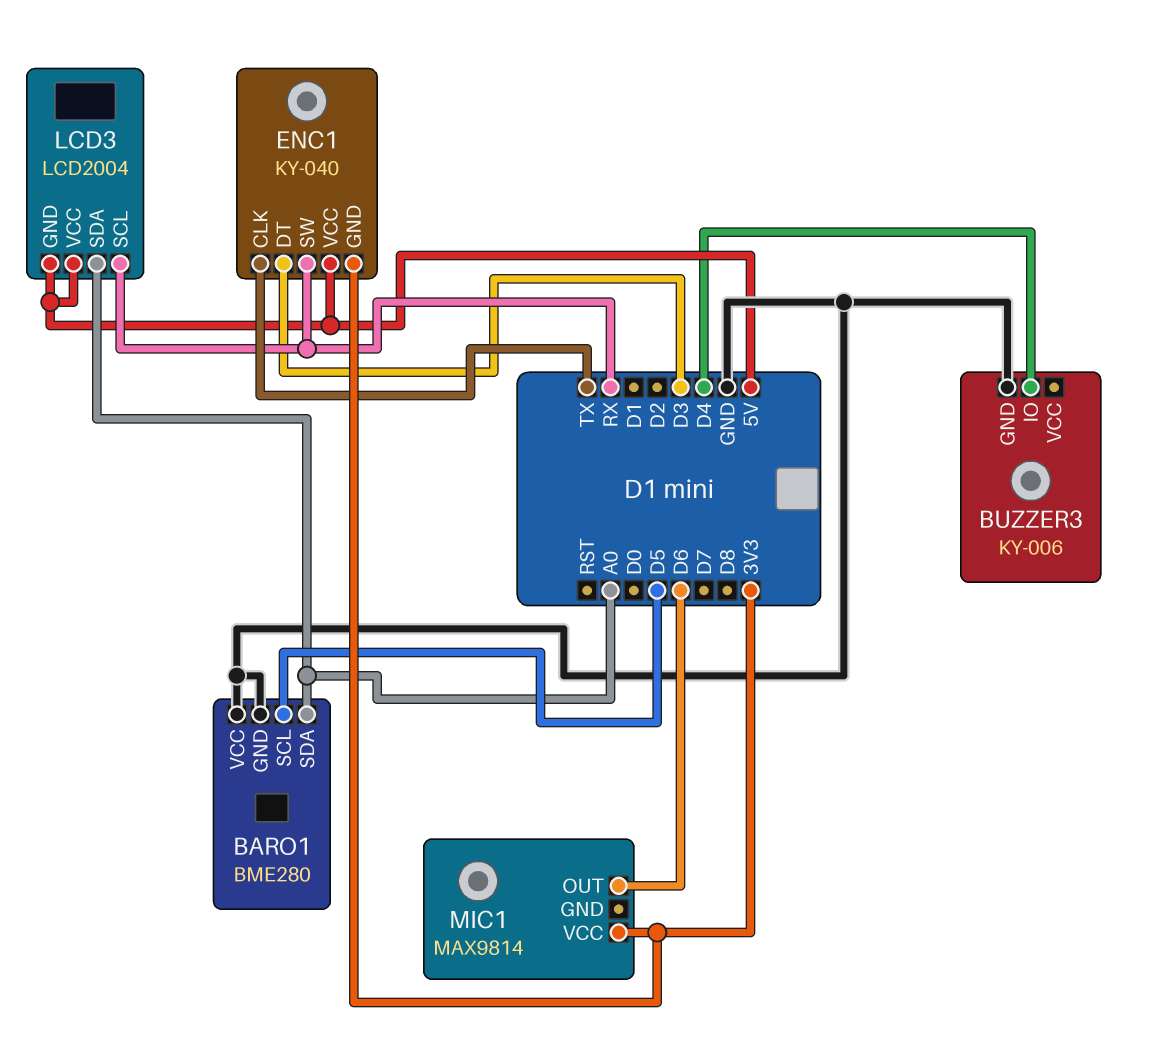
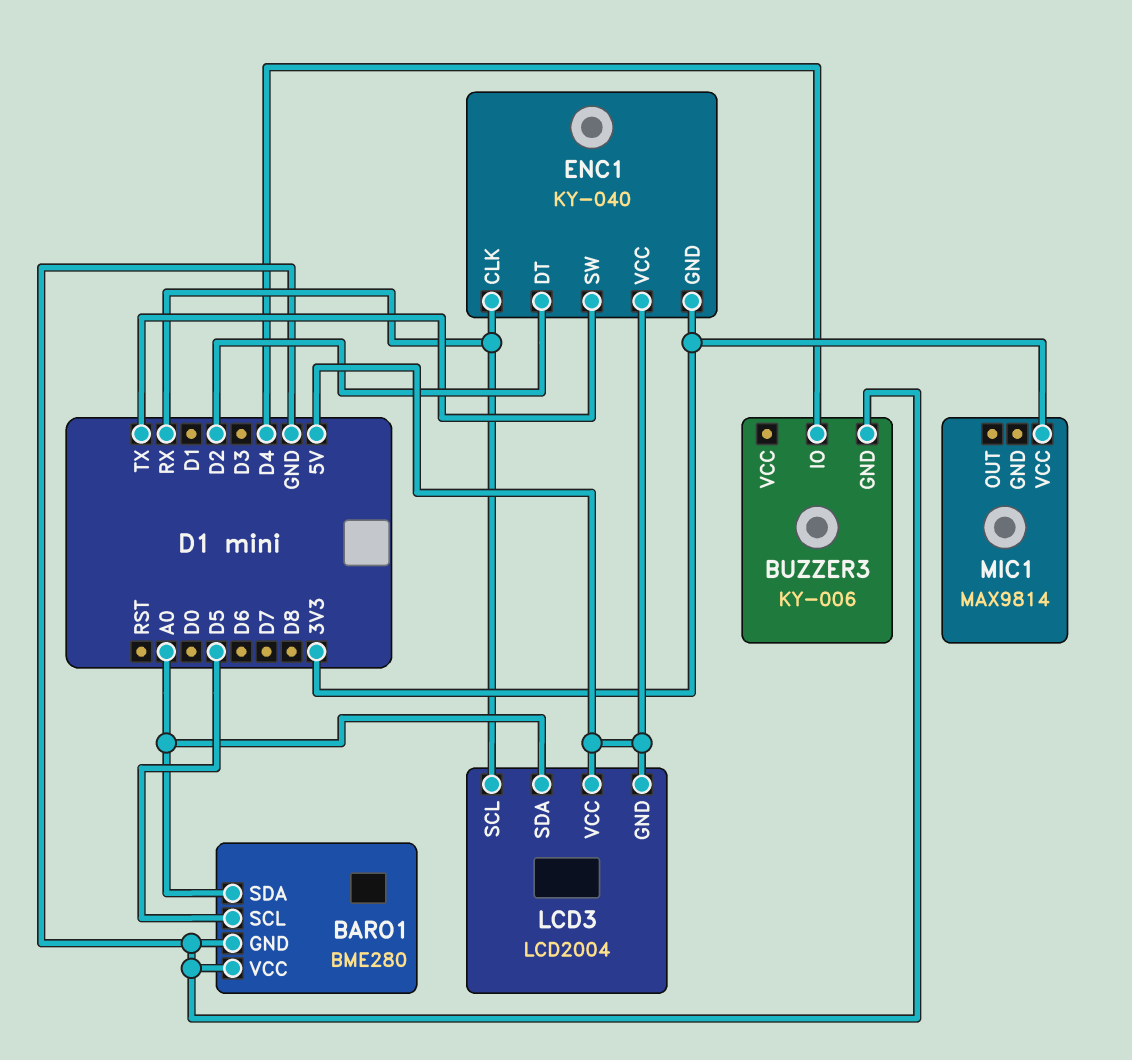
ENC1 pin CLK: TX -> RX
ENC1 pin DT: D3 -> D2
ENC1 pin SW: RX -> TX
MIC1 pin OUT: D6 -> none

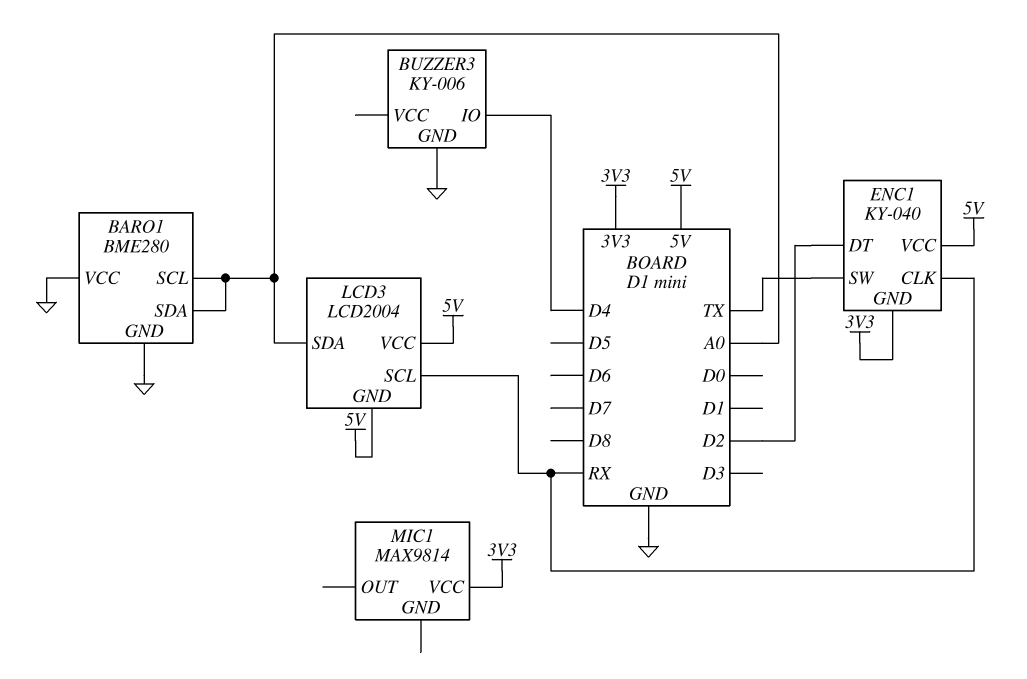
BARO1 pin SCL: D5 -> A0

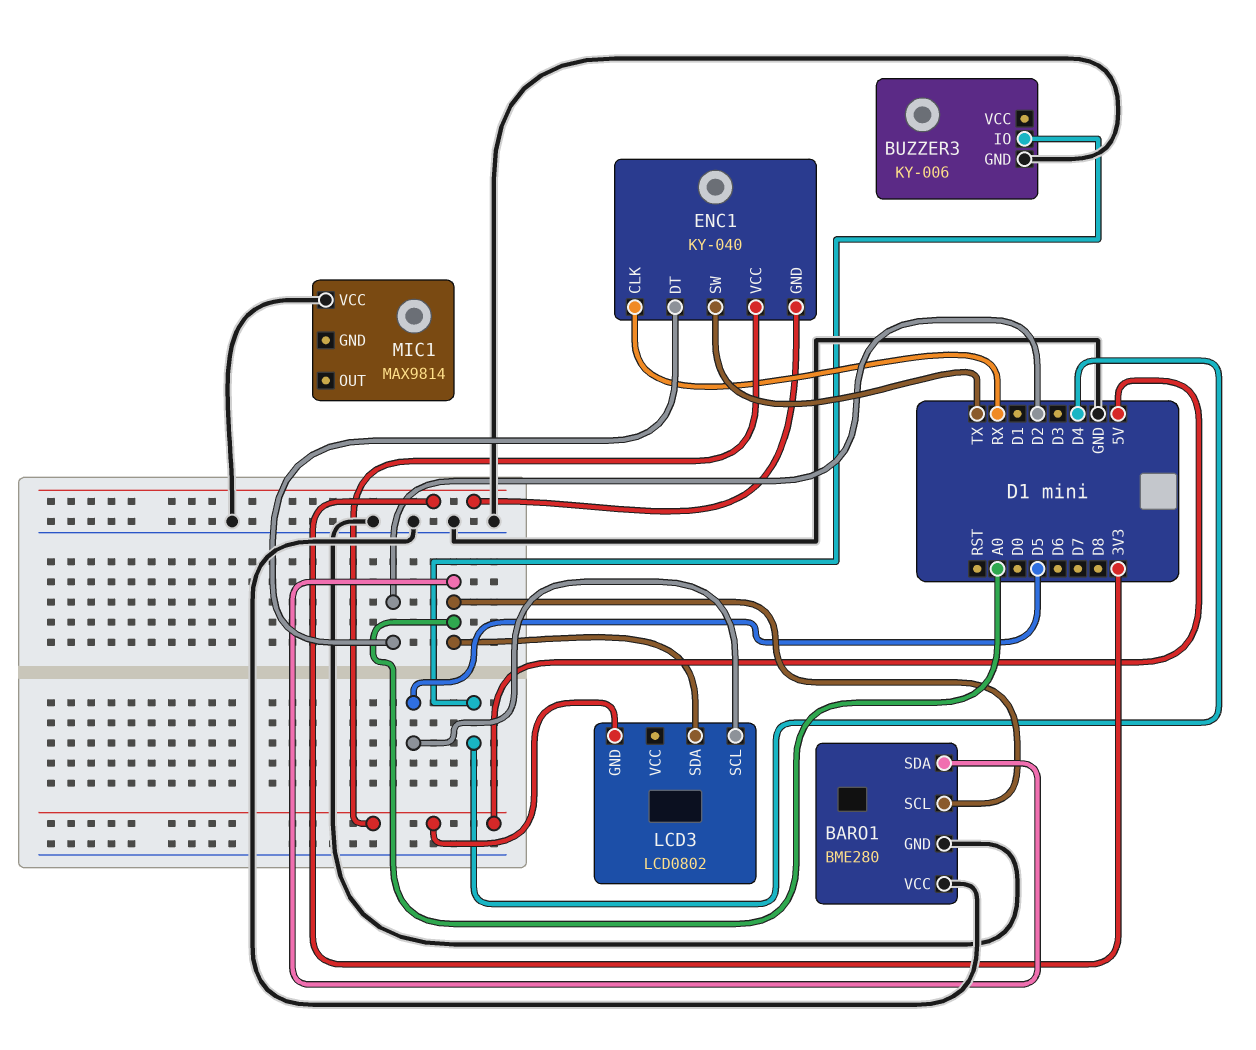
LCD3: LCD2004 -> LCD0802
LCD3 pin SCL: RX -> D5
LCD3 pin VCC: 5V -> none
MIC1 pin VCC: 3V3 -> GND

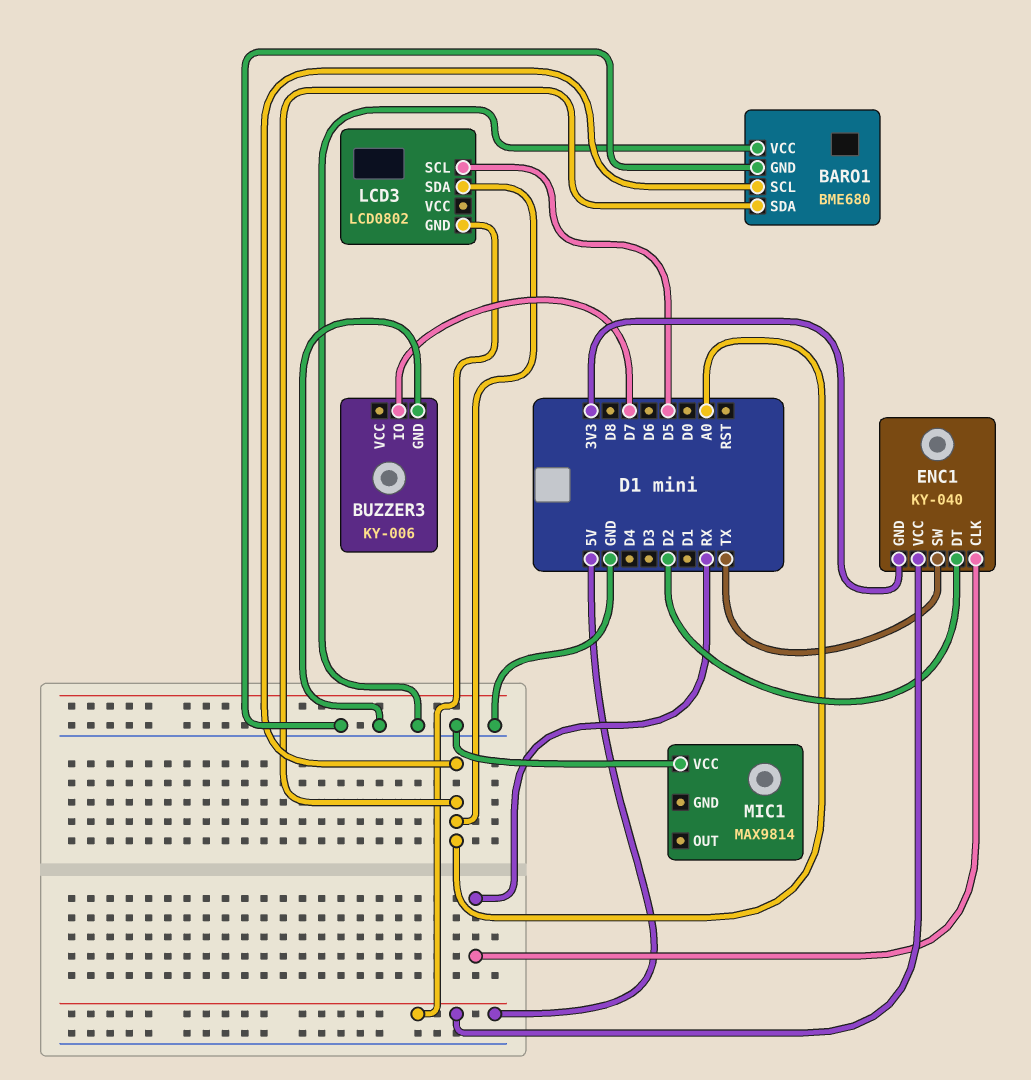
BARO1: BME280 -> BME680
BUZZER3 pin IO: D4 -> D7

